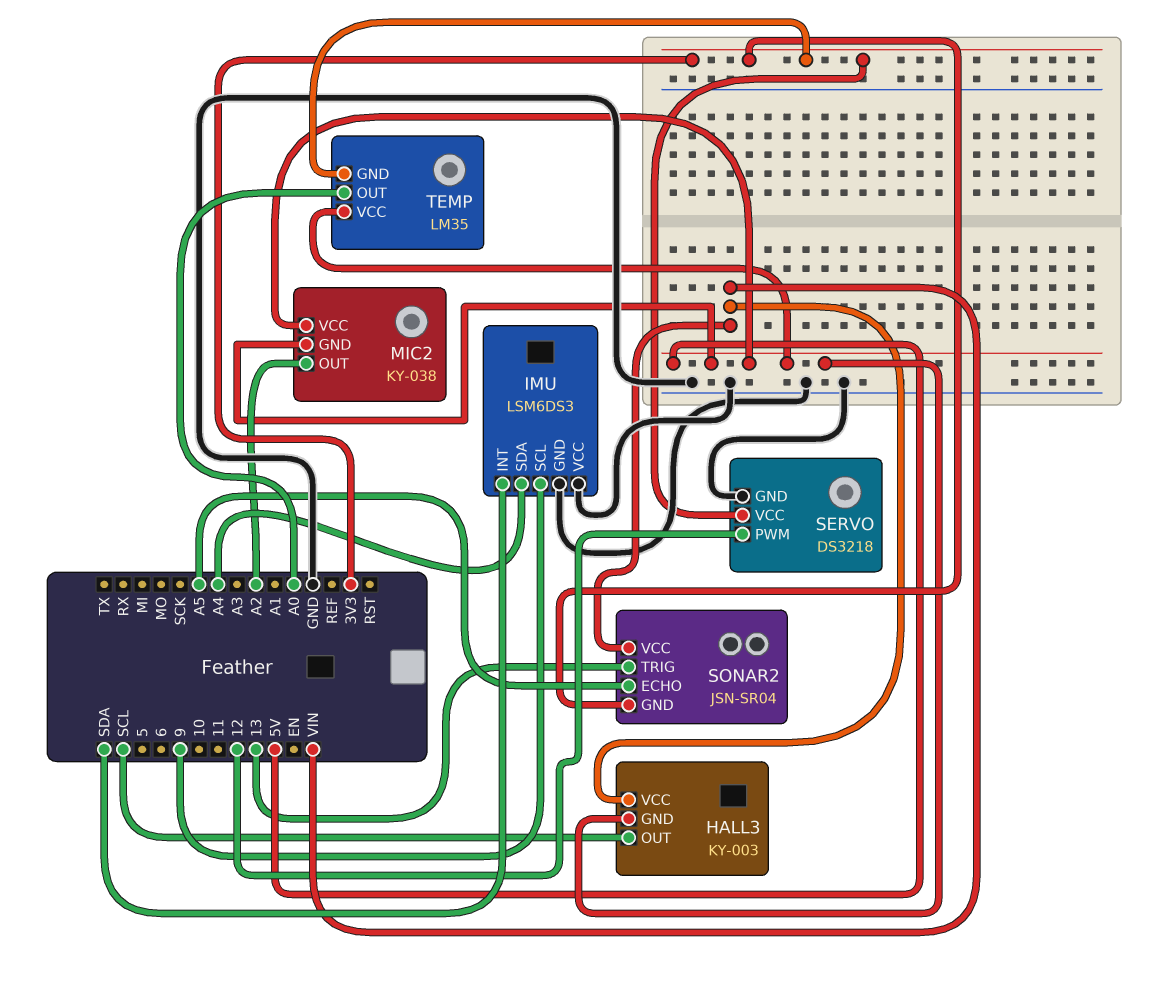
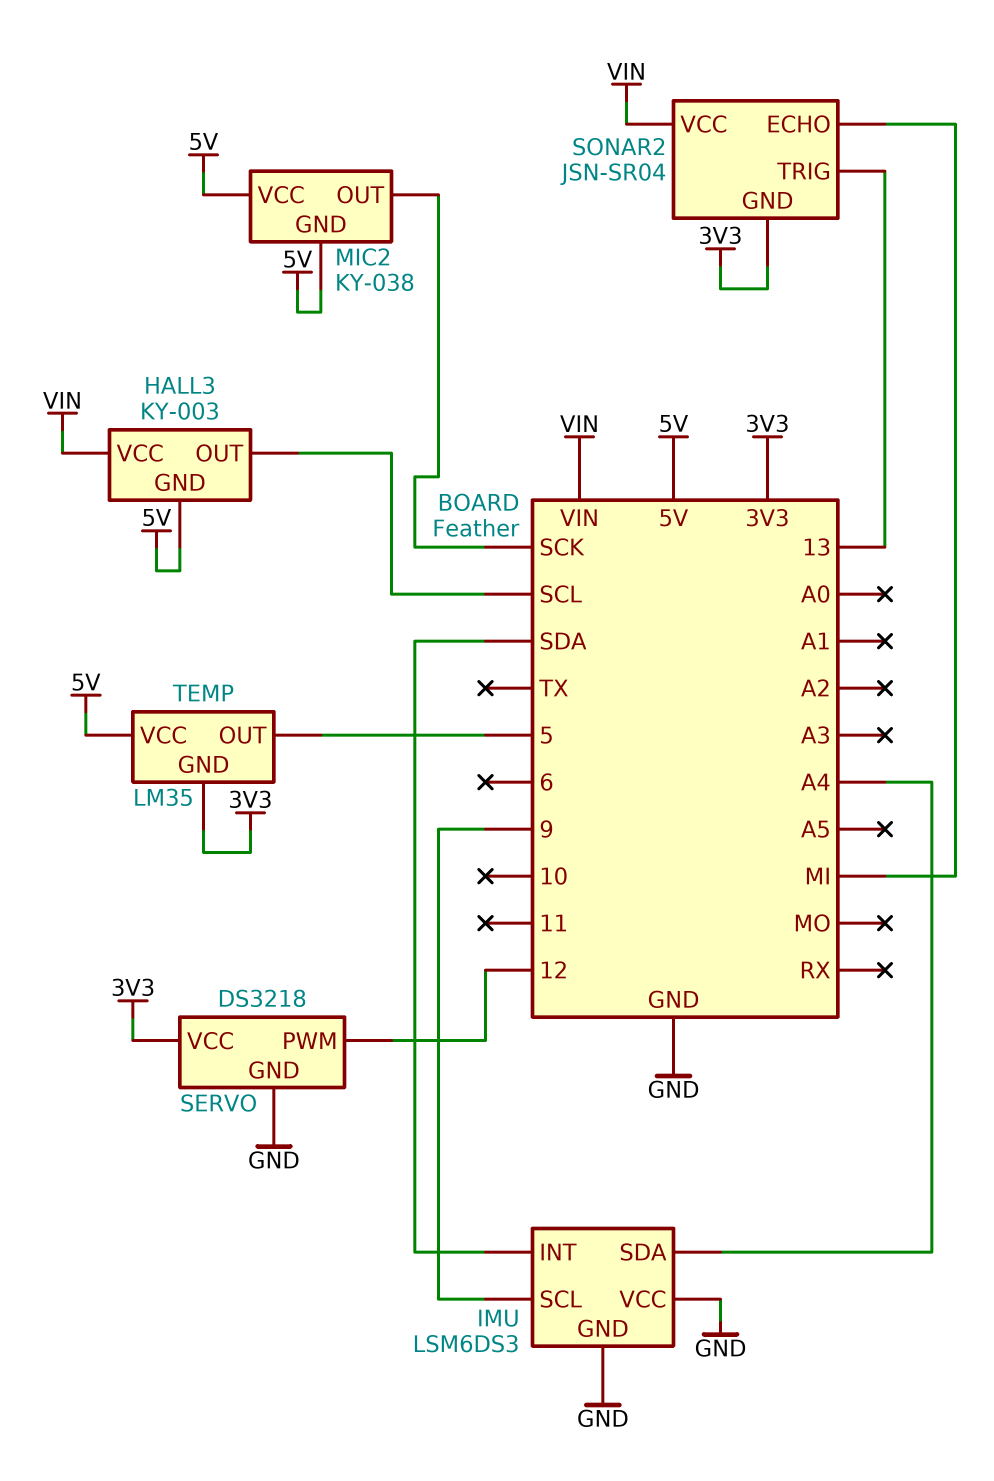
MIC2 pin OUT: A2 -> SCK
SONAR2 pin ECHO: A5 -> MI
TEMP pin OUT: A0 -> 5

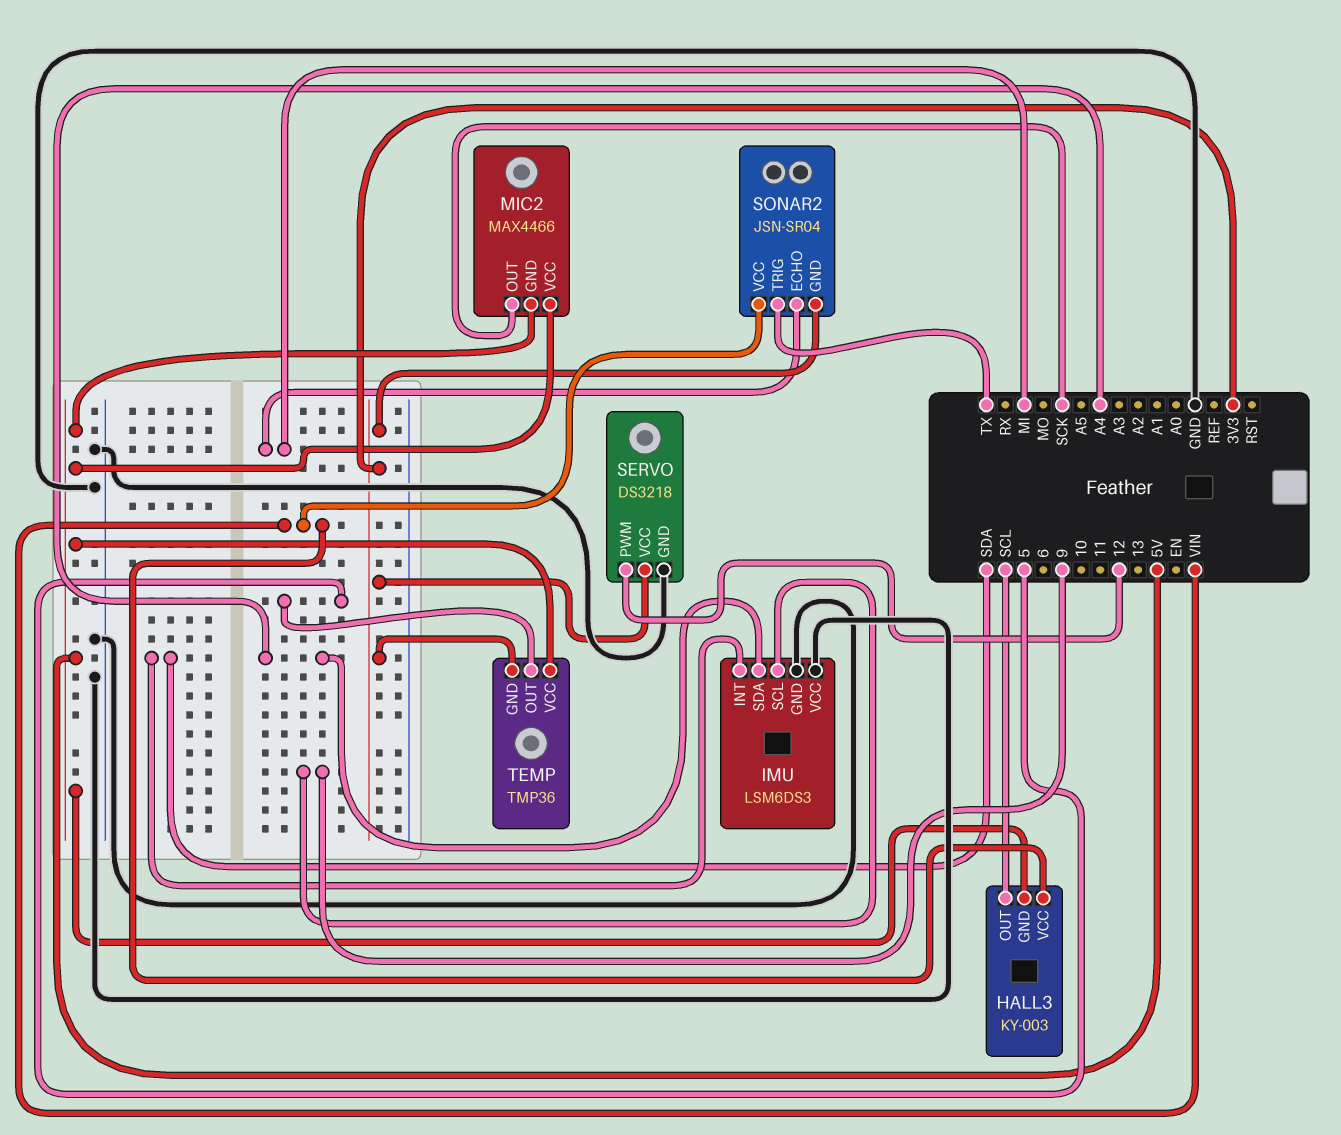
MIC2: KY-038 -> MAX4466
SONAR2 pin TRIG: 13 -> TX
TEMP: LM35 -> TMP36

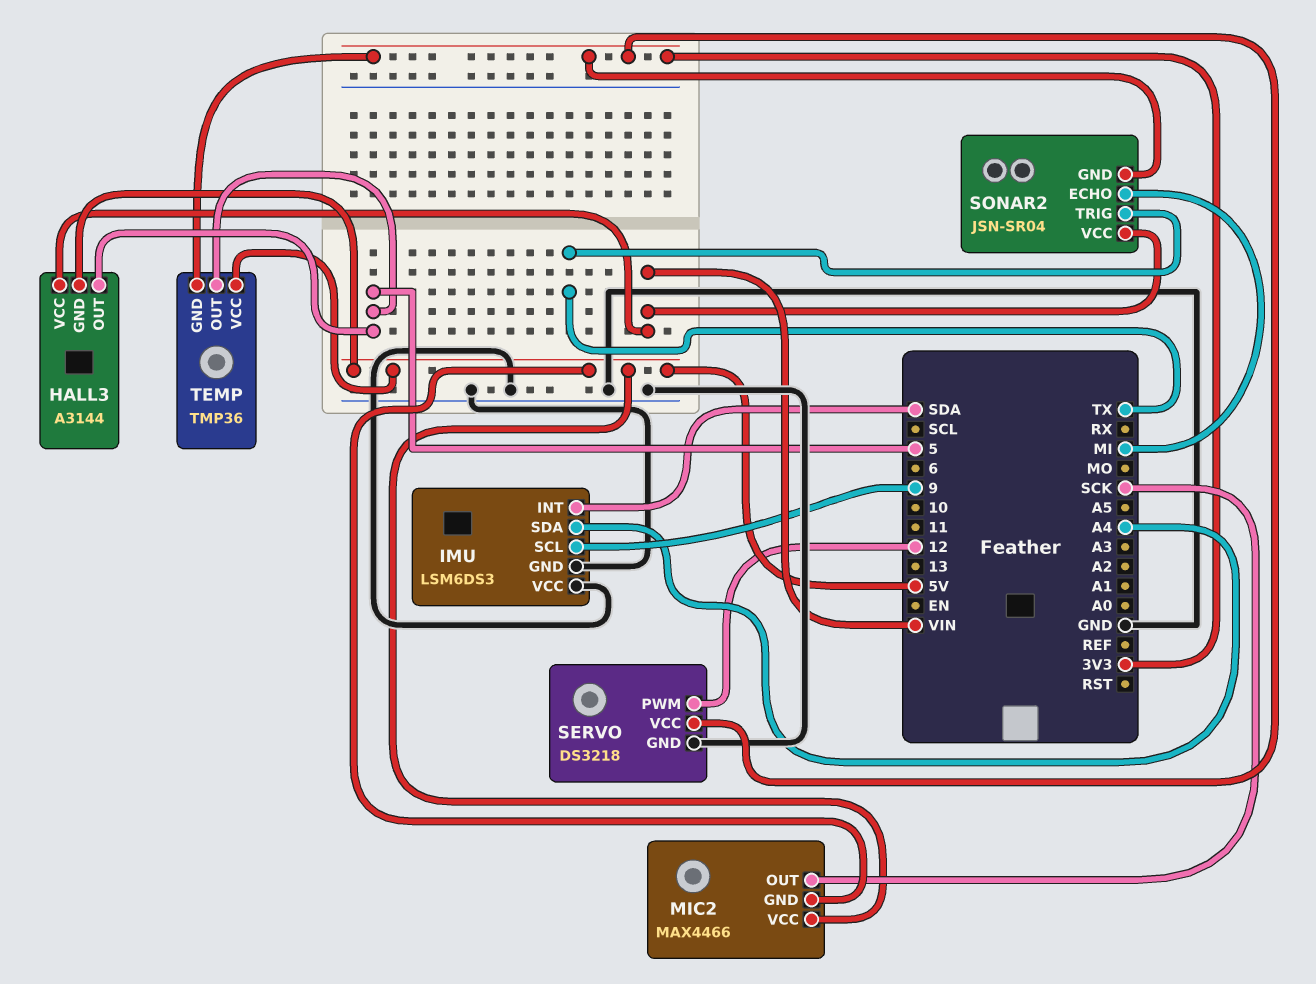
HALL3: KY-003 -> A3144
HALL3 pin OUT: SCL -> 5

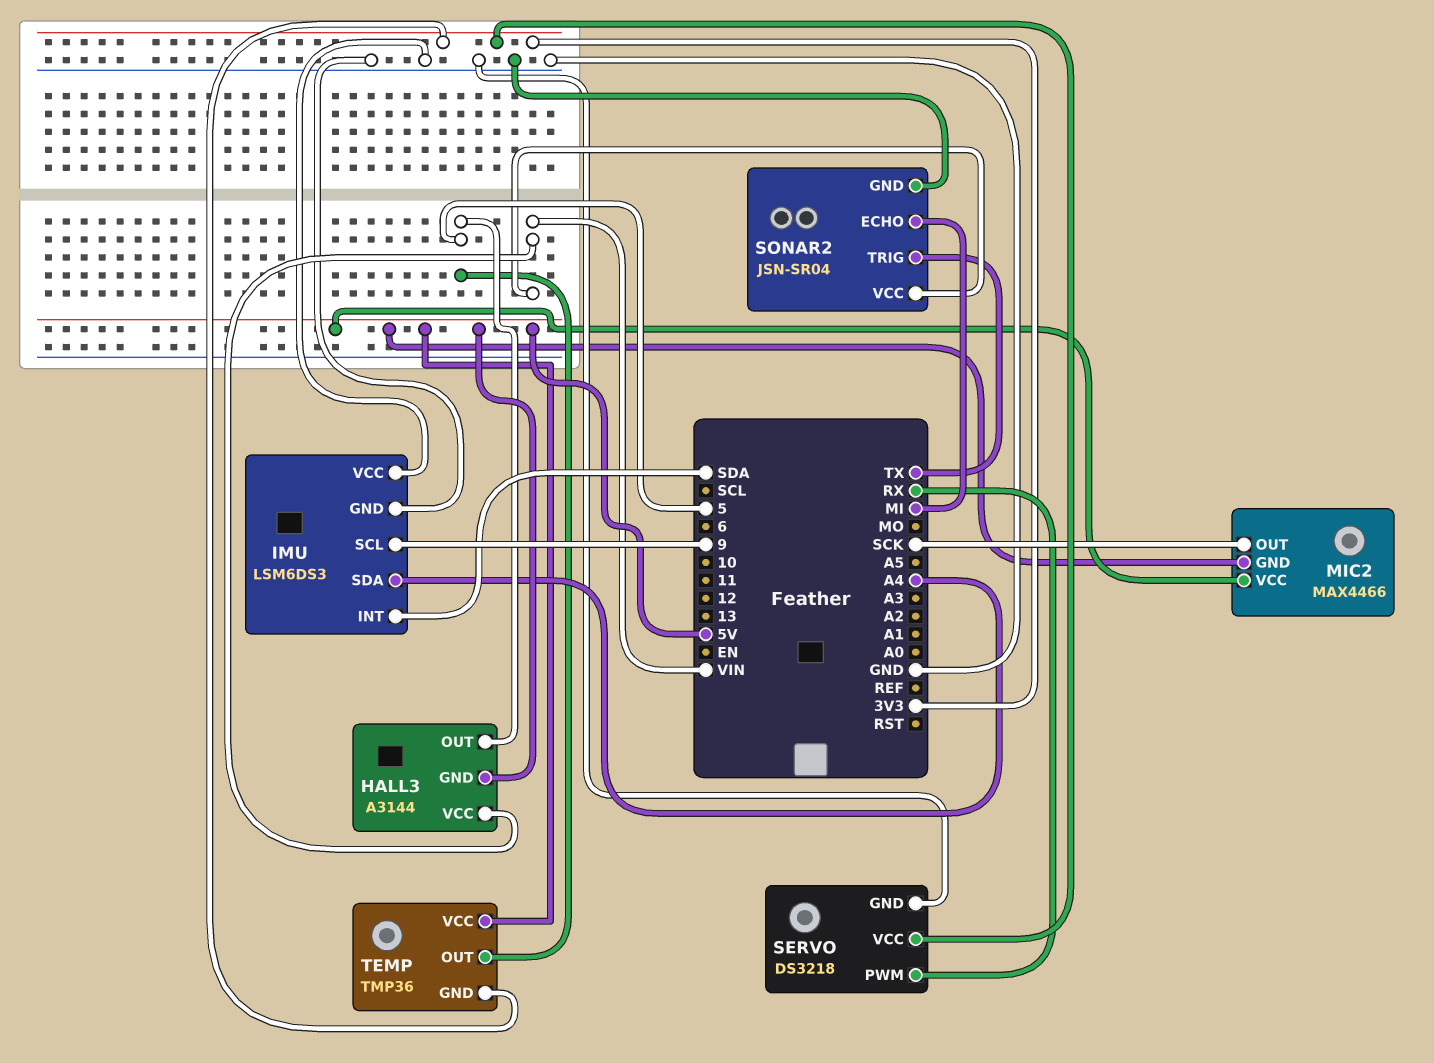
SERVO pin PWM: 12 -> RX
SONAR2 pin GND: 3V3 -> GND

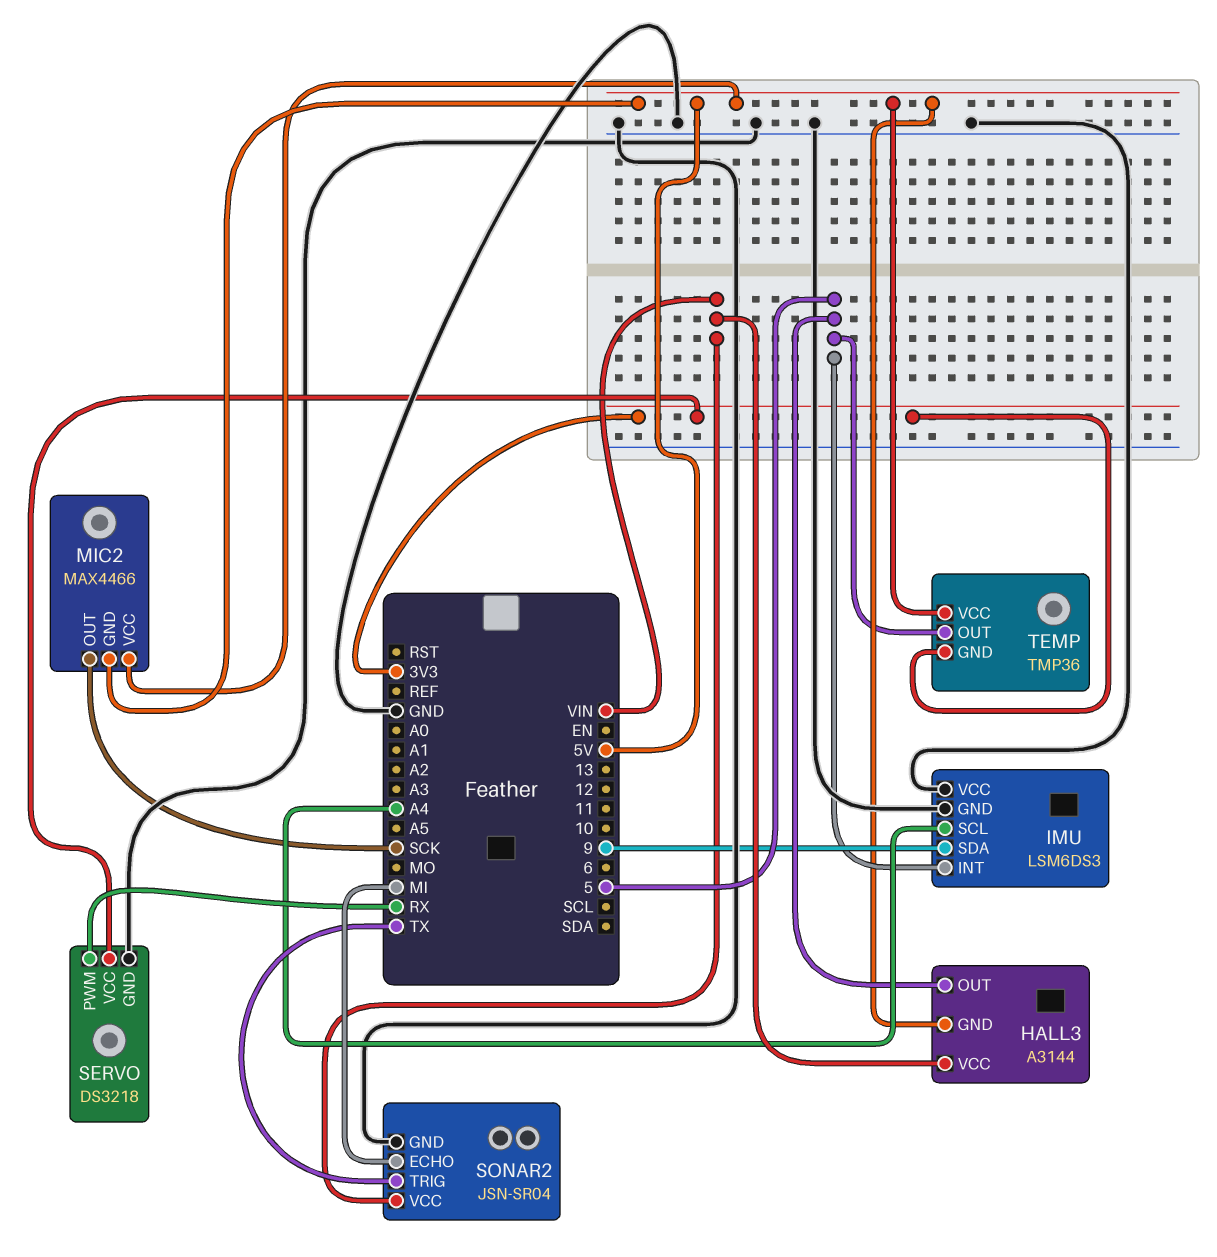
IMU pin INT: SDA -> 5
IMU pin SCL: 9 -> A4
IMU pin SDA: A4 -> 9

